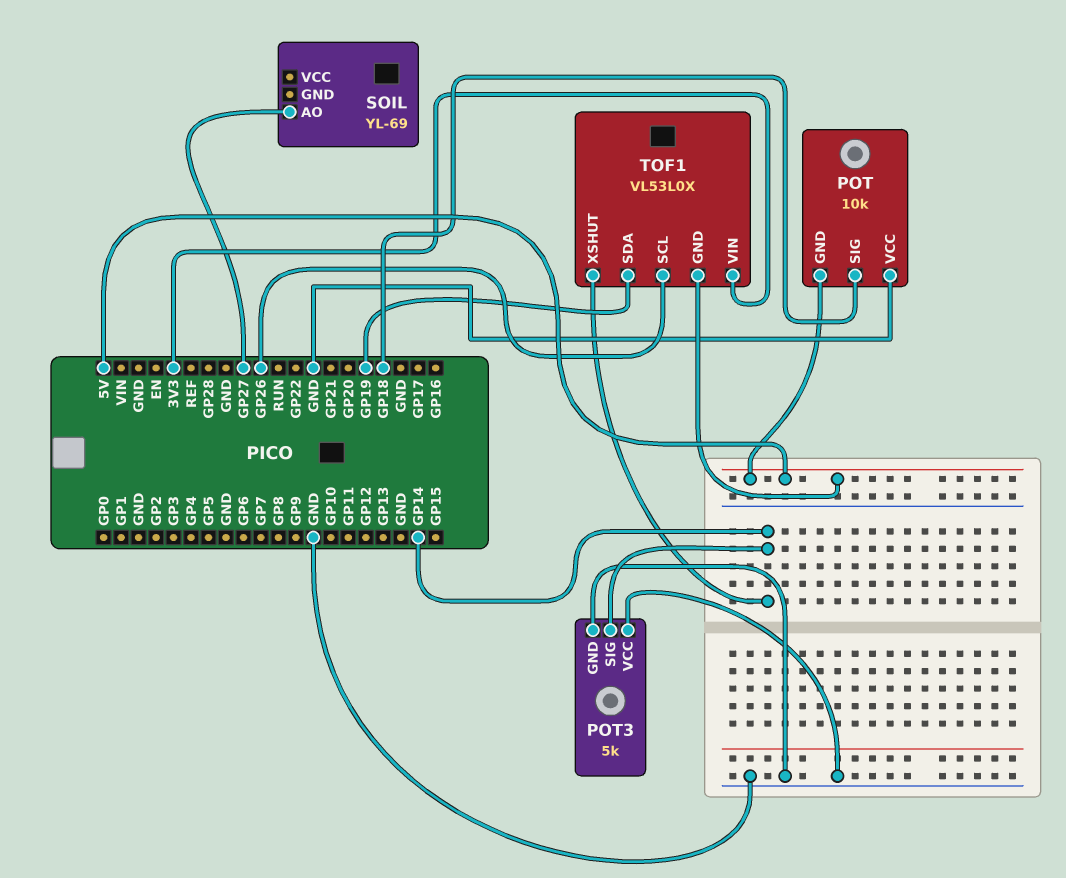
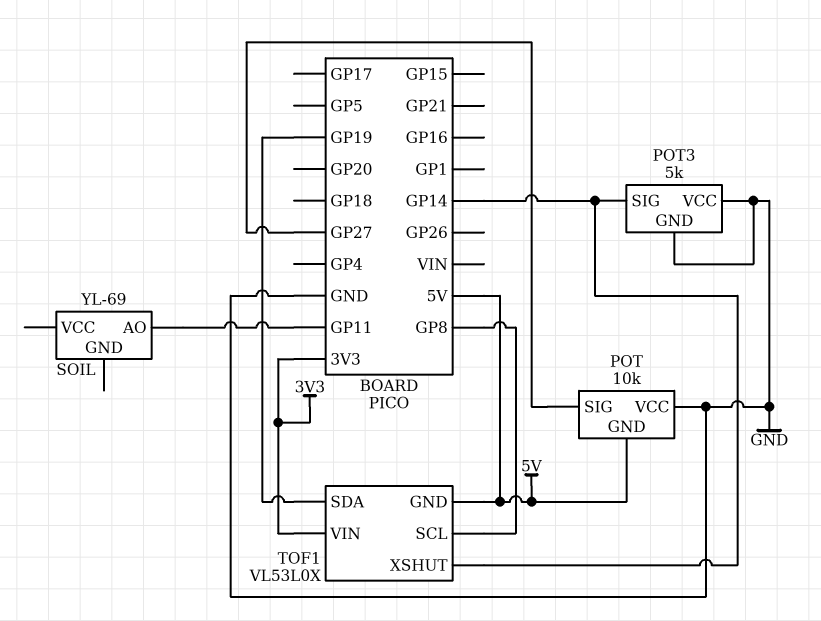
POT pin SIG: GP18 -> GP27
SOIL pin AO: GP27 -> GP11
TOF1 pin SCL: GP26 -> GP8

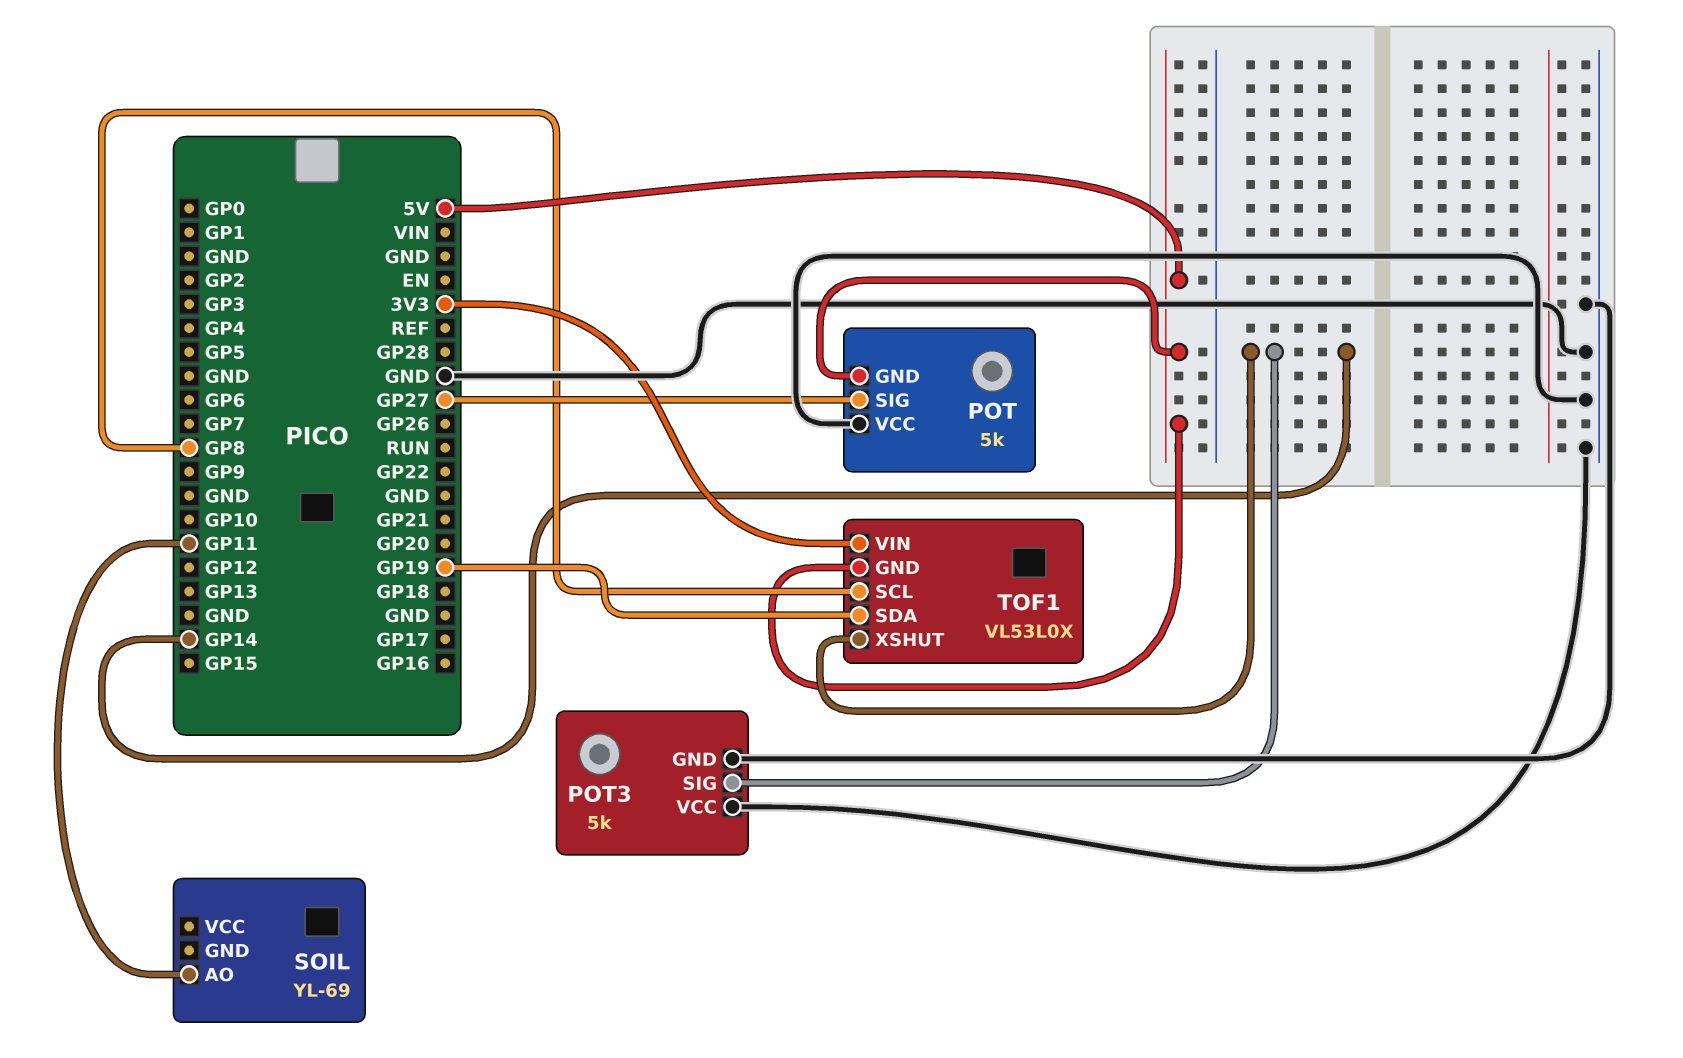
POT: 10k -> 5k

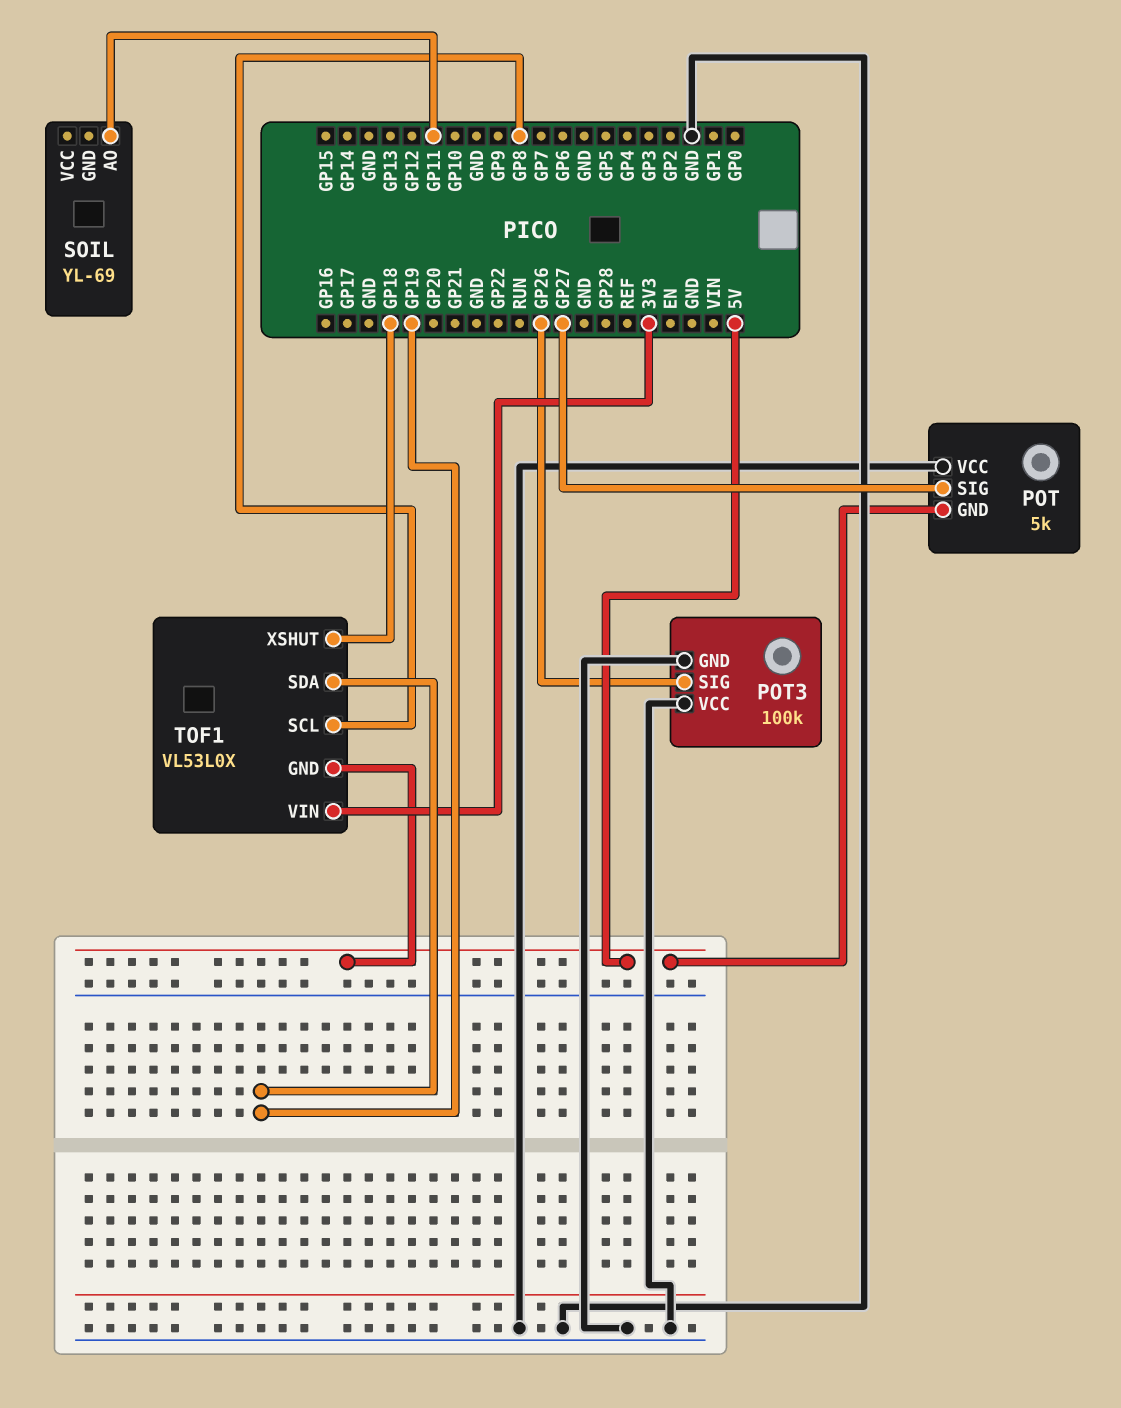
POT3: 5k -> 100k
POT3 pin SIG: GP14 -> GP26
TOF1 pin XSHUT: GP14 -> GP18

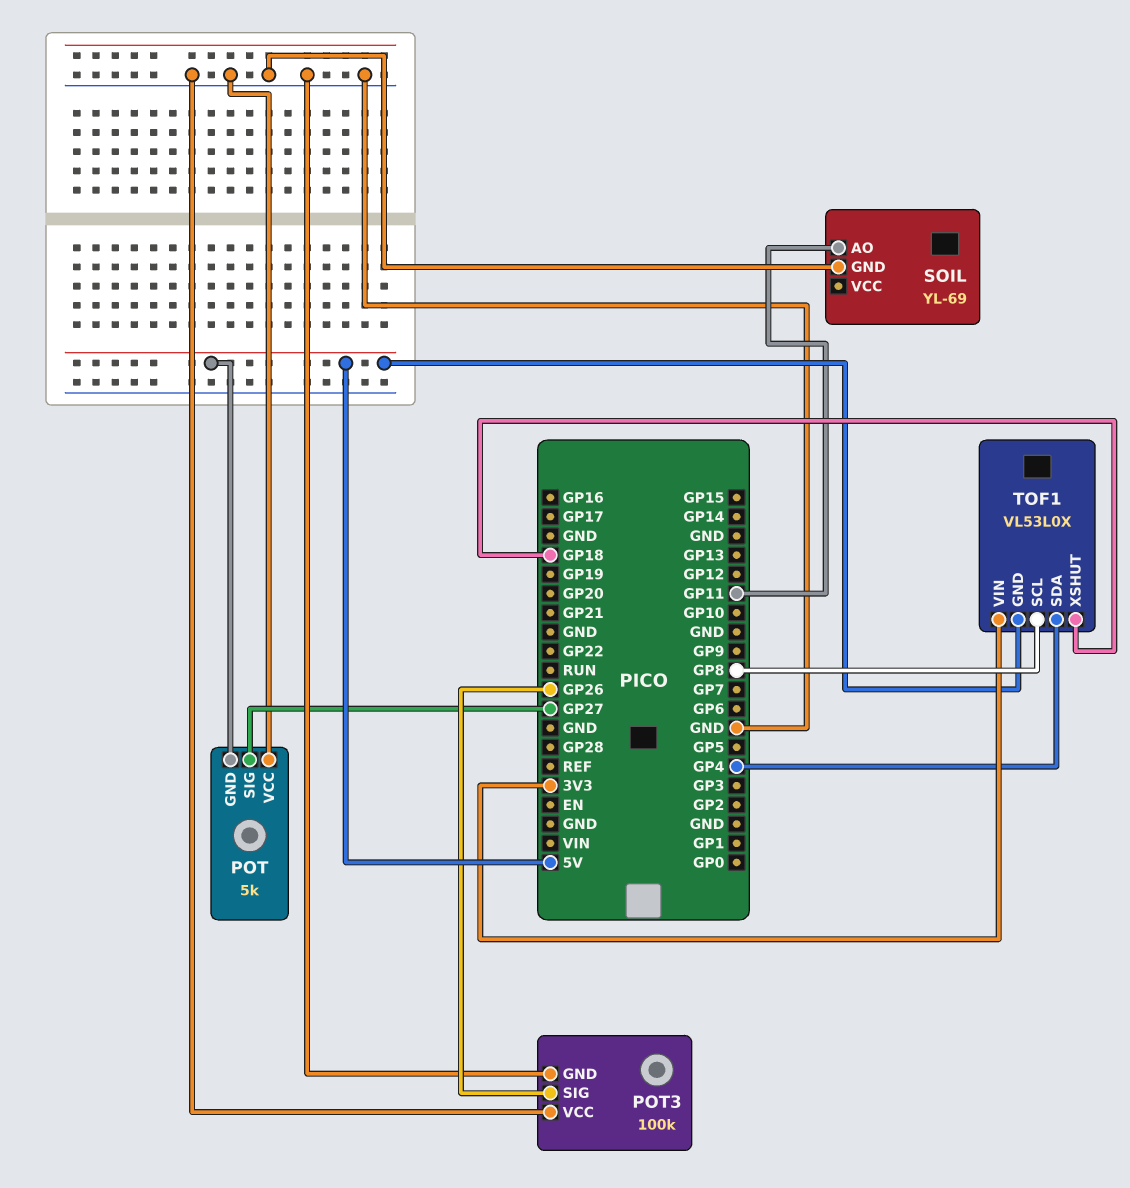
SOIL pin GND: none -> GND
TOF1 pin SDA: GP19 -> GP4

